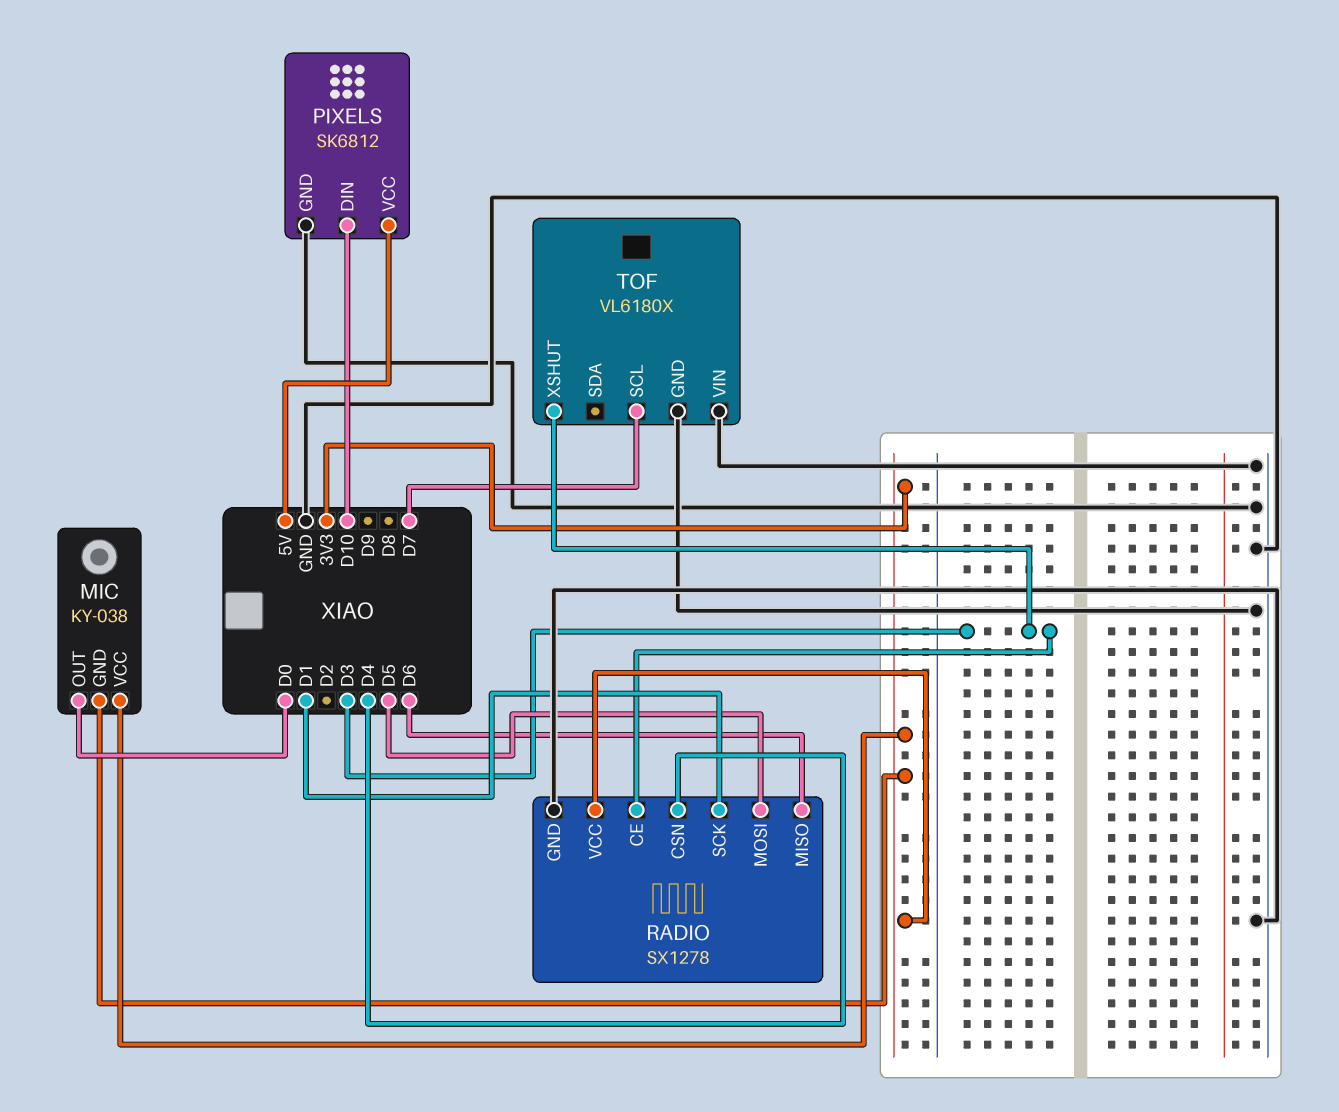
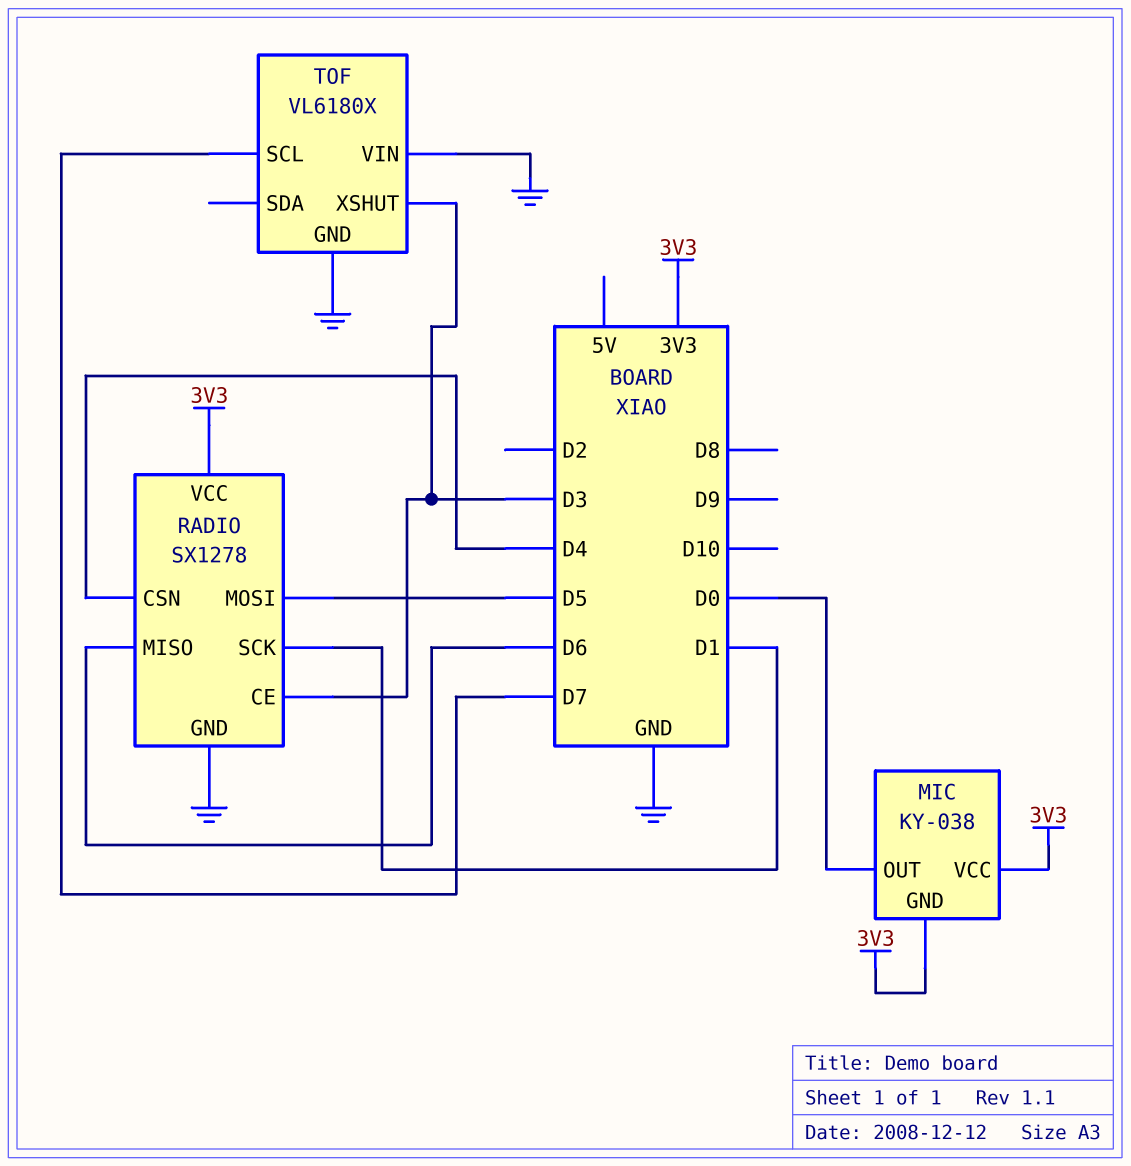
PIXELS: SK6812 -> none
PIXELS pin DIN: D10 -> none
PIXELS pin GND: GND -> none
PIXELS pin VCC: 5V -> none

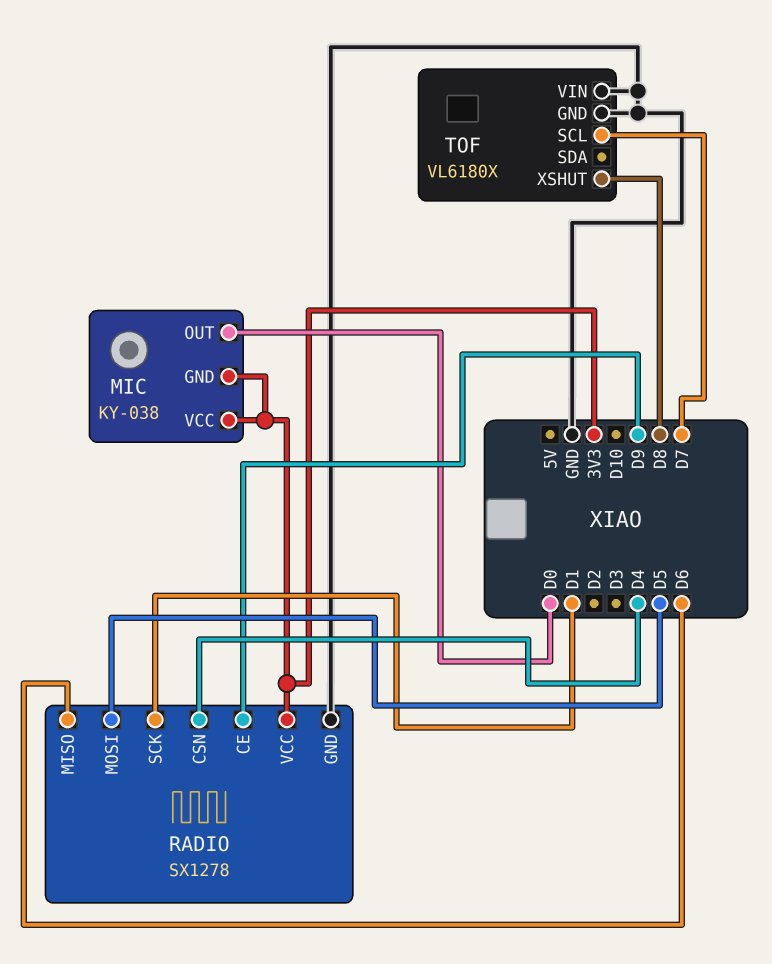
RADIO pin CE: D3 -> D9
TOF pin XSHUT: D3 -> D8

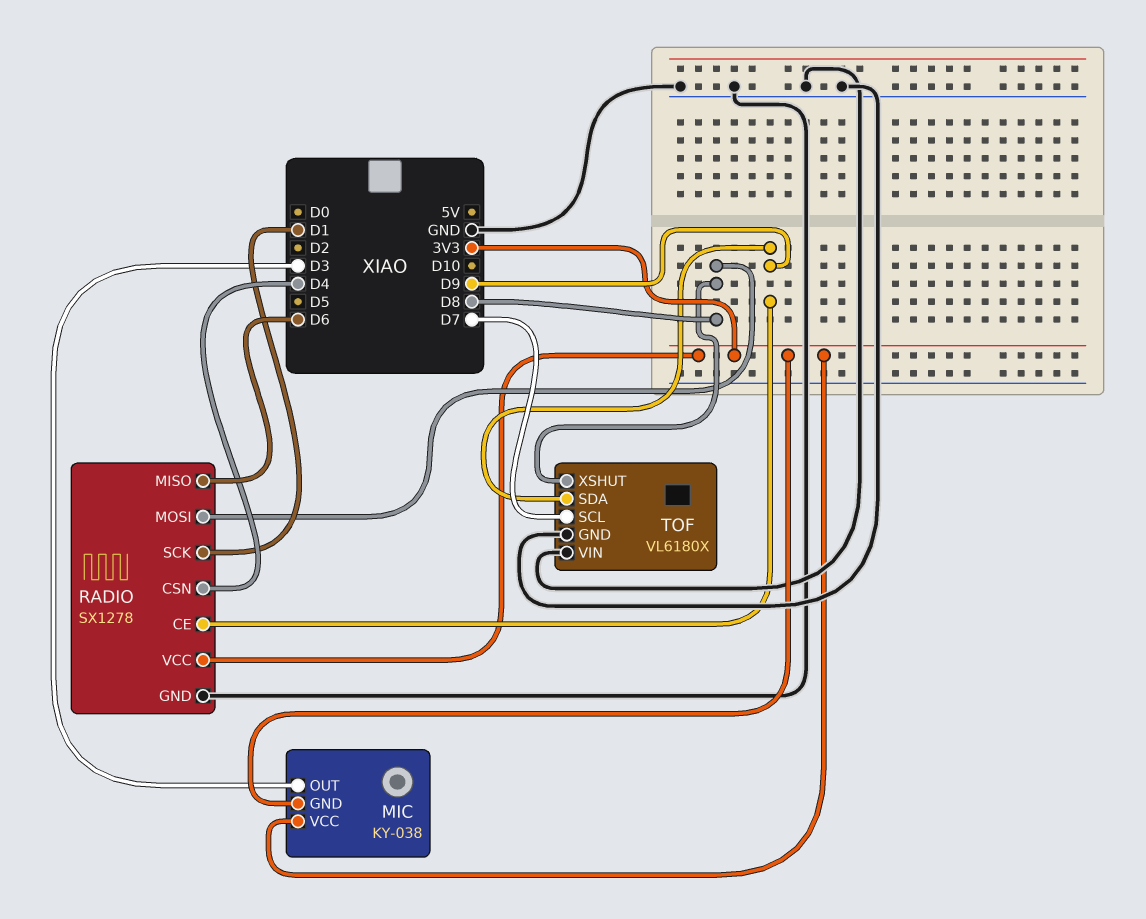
MIC pin OUT: D0 -> D3
RADIO pin MOSI: D5 -> D8
TOF pin SDA: none -> D9

